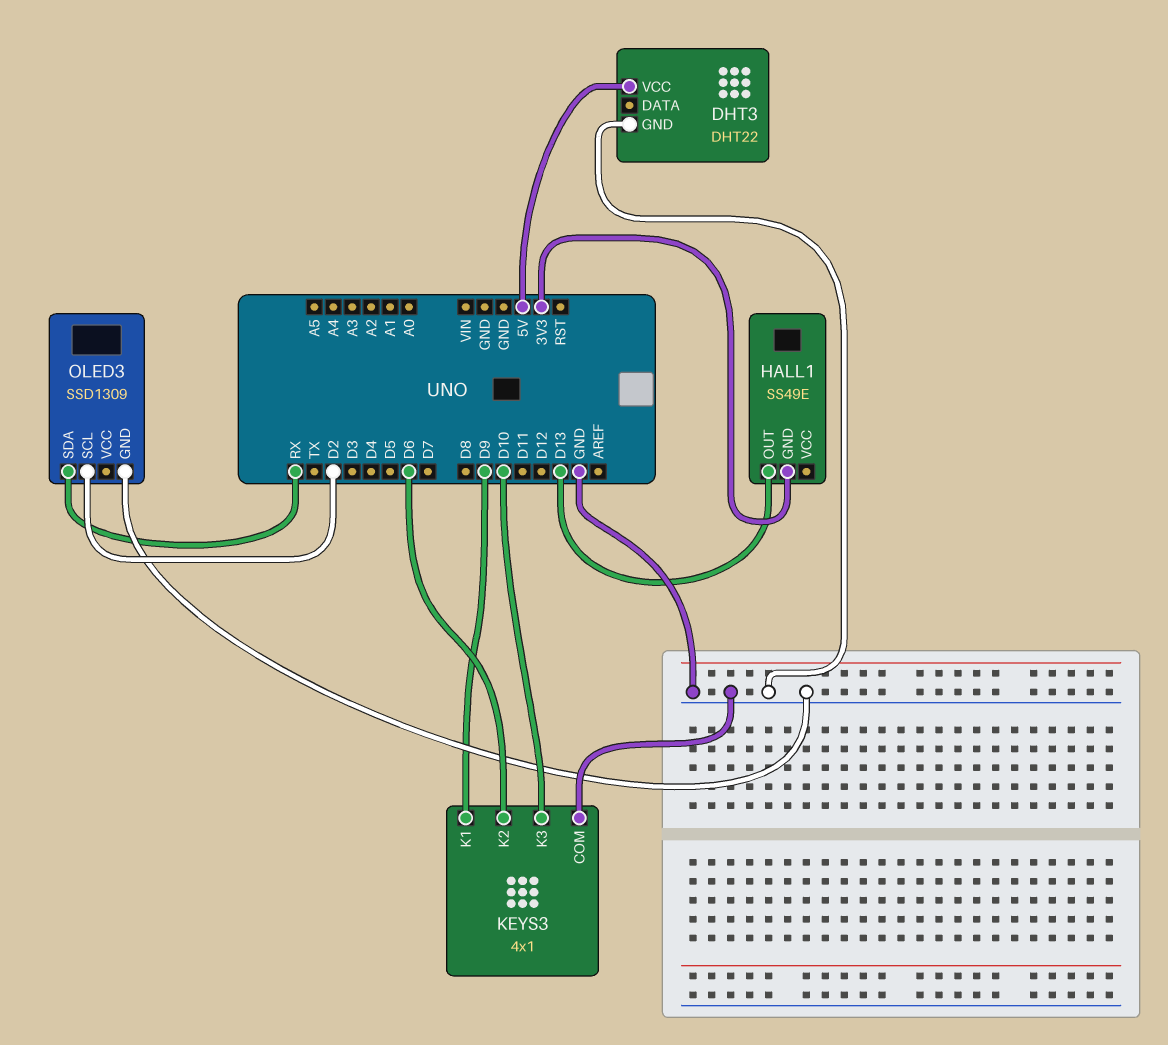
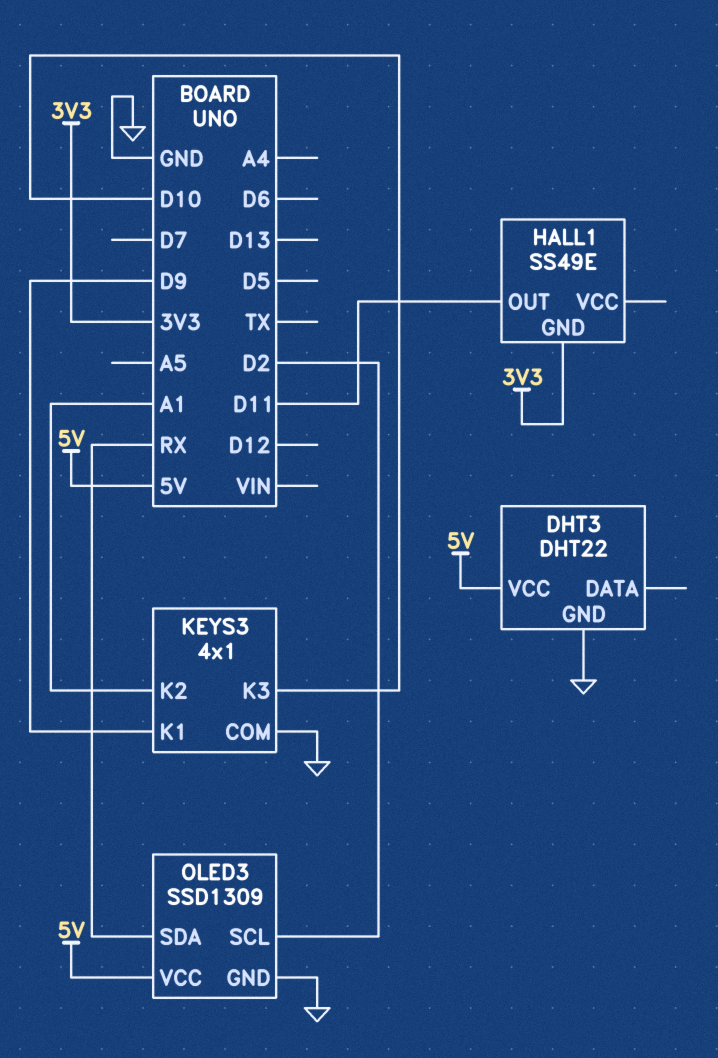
HALL1 pin OUT: D13 -> D11
KEYS3 pin K2: D6 -> A1
OLED3 pin VCC: none -> 5V

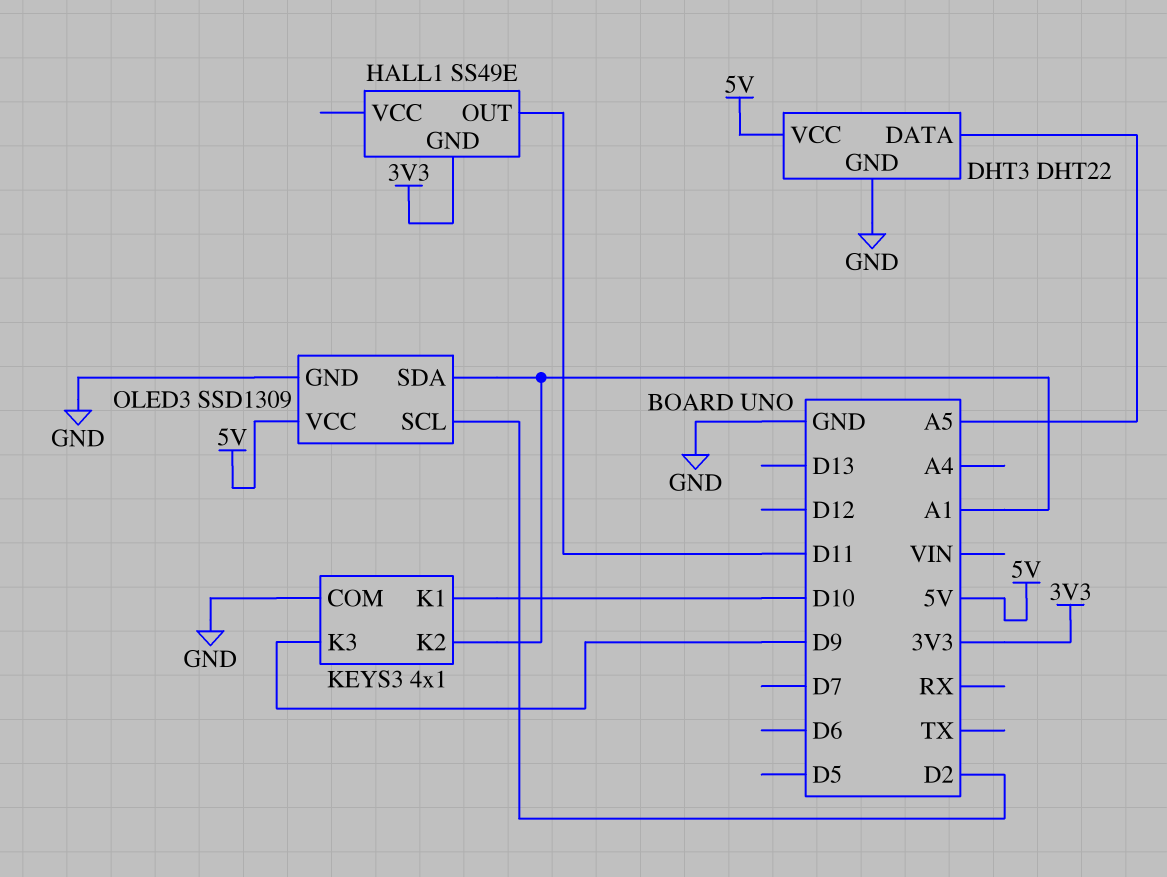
DHT3 pin DATA: none -> A5
KEYS3 pin K1: D9 -> D10
KEYS3 pin K3: D10 -> D9
OLED3 pin SDA: RX -> A1

